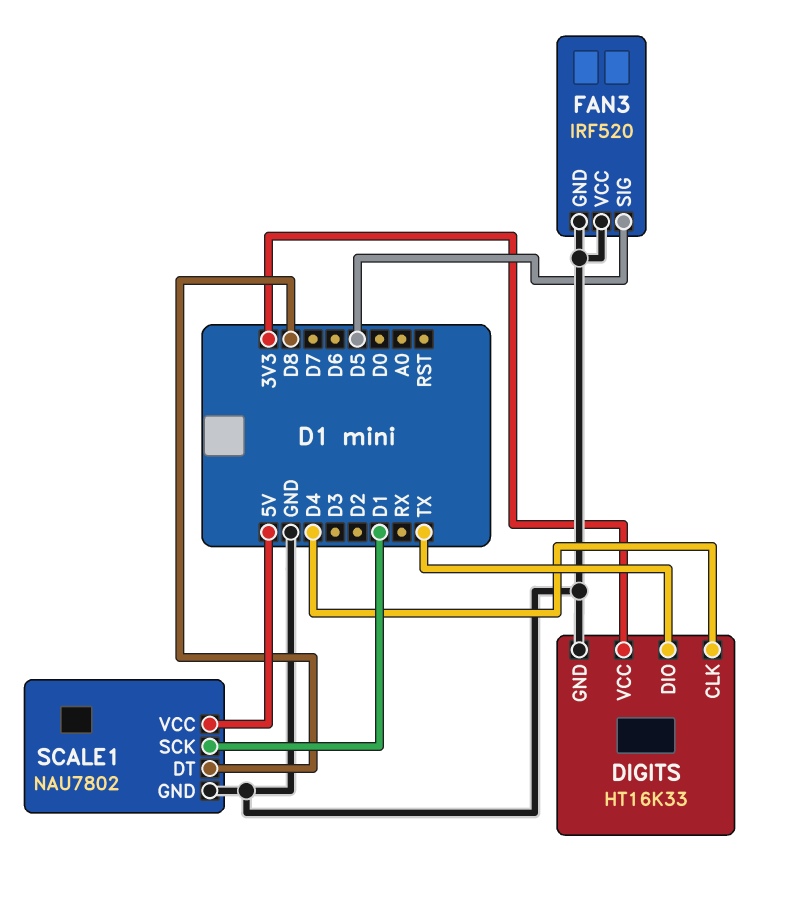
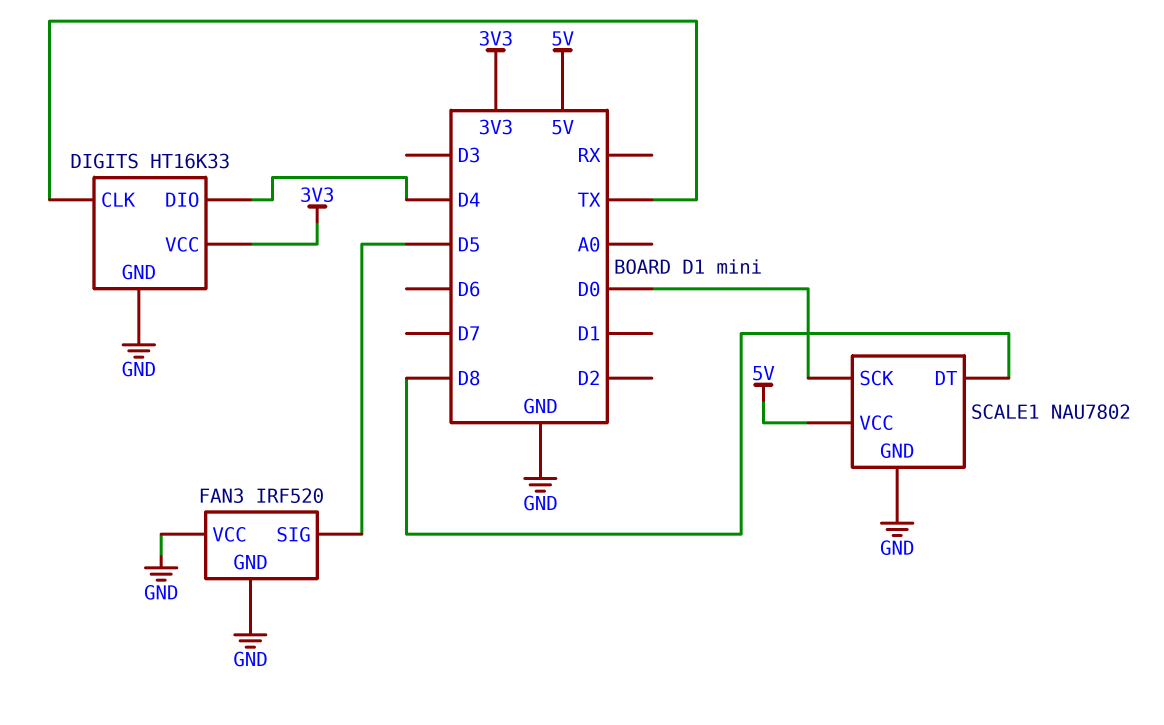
DIGITS pin CLK: D4 -> TX
DIGITS pin DIO: TX -> D4
SCALE1 pin SCK: D1 -> D0

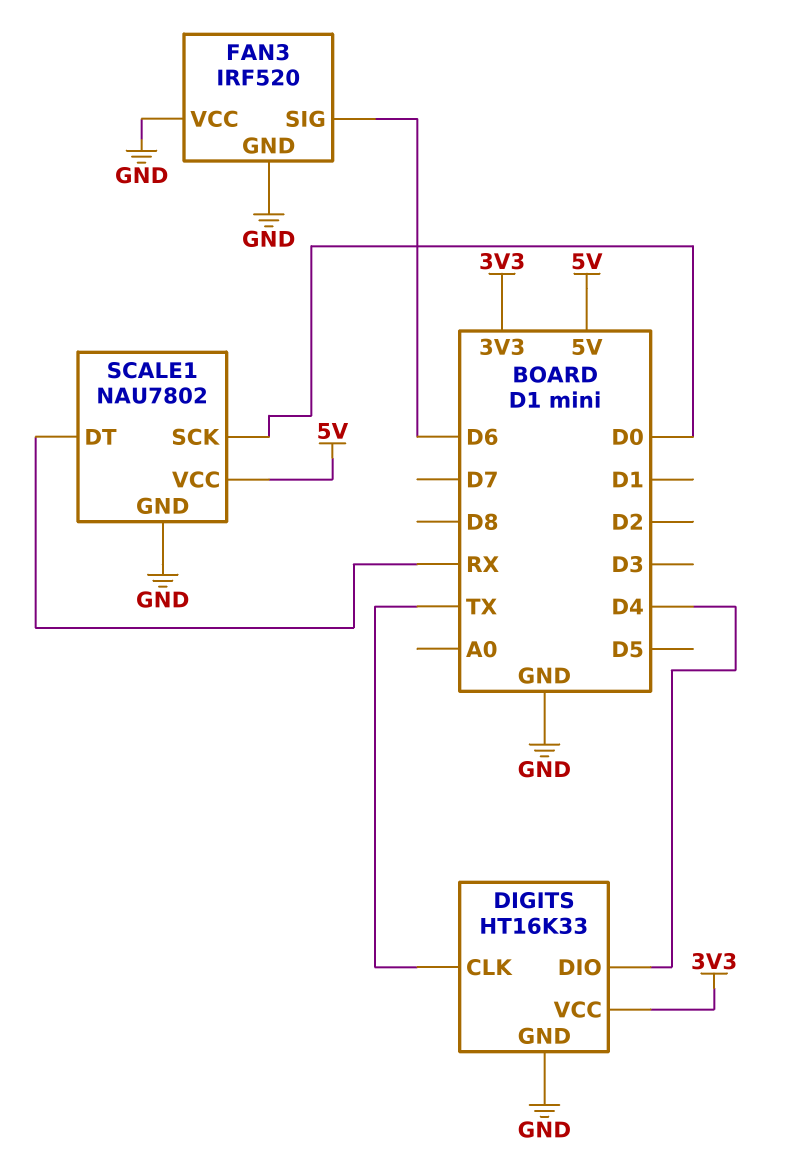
FAN3 pin SIG: D5 -> D6
SCALE1 pin DT: D8 -> RX

